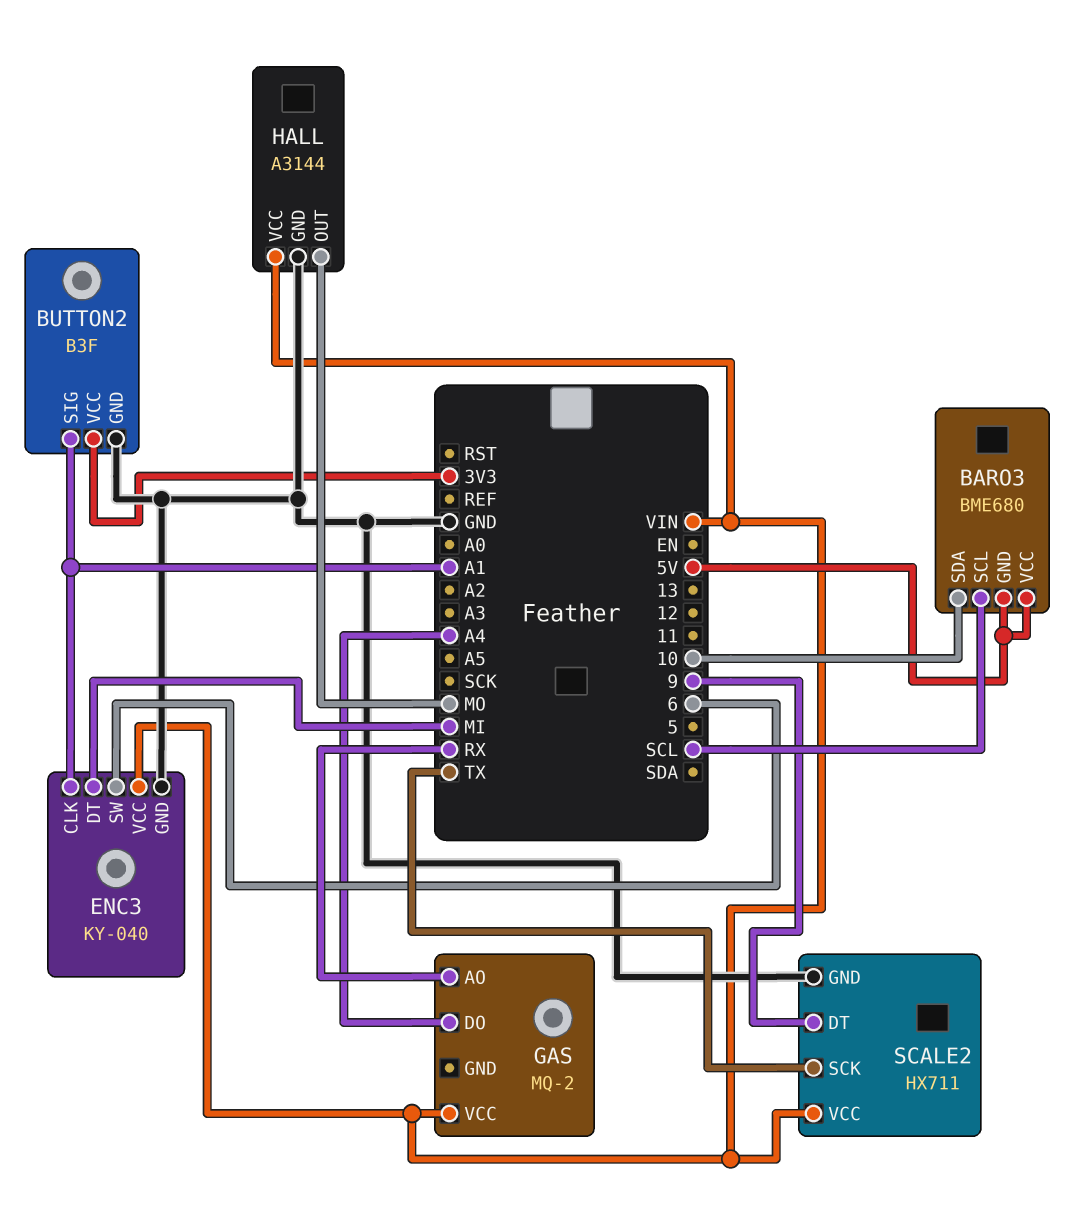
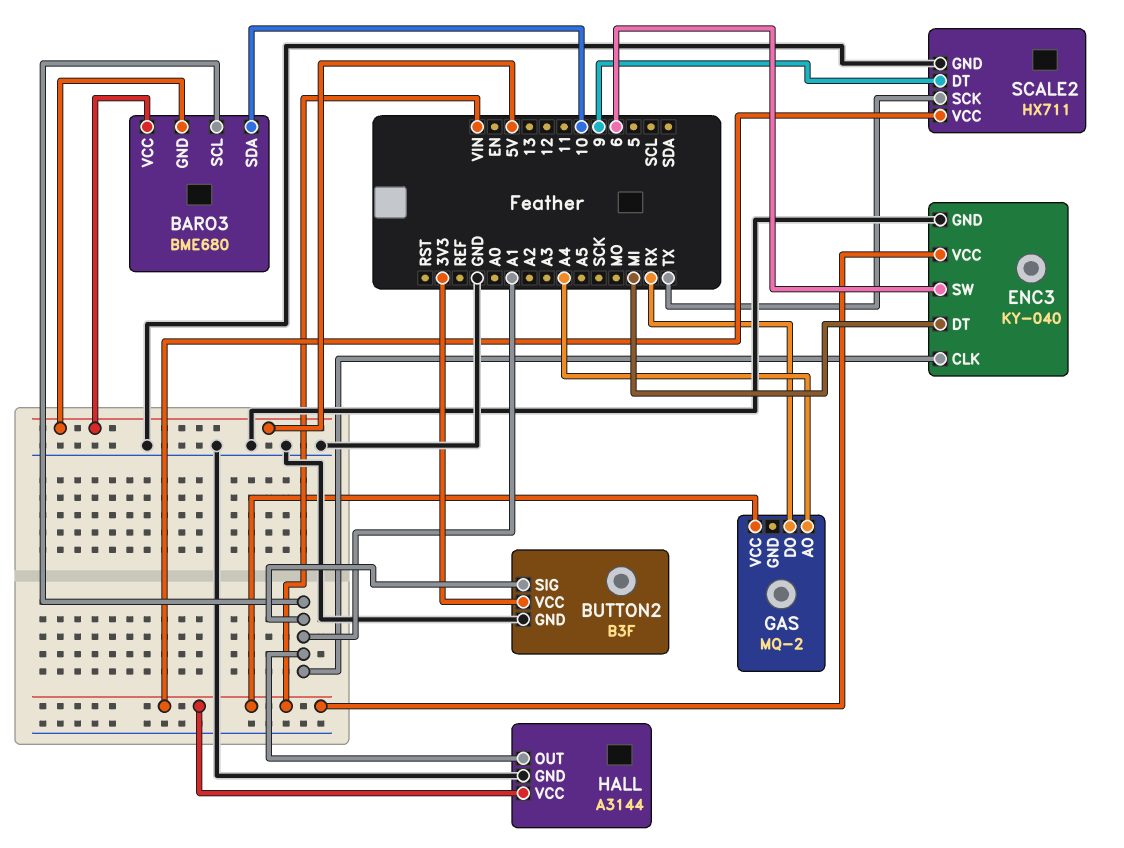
BARO3 pin SCL: SCL -> A1
GAS pin AO: RX -> A4
GAS pin DO: A4 -> RX
HALL pin OUT: MO -> A1

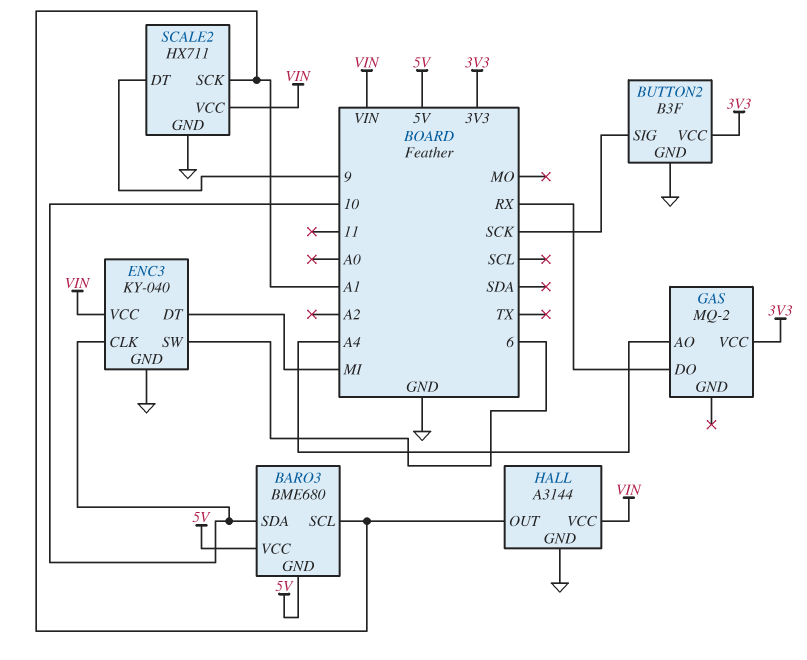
BUTTON2 pin SIG: A1 -> SCK
ENC3 pin CLK: A1 -> 10
GAS pin VCC: VIN -> 3V3
SCALE2 pin SCK: TX -> A1

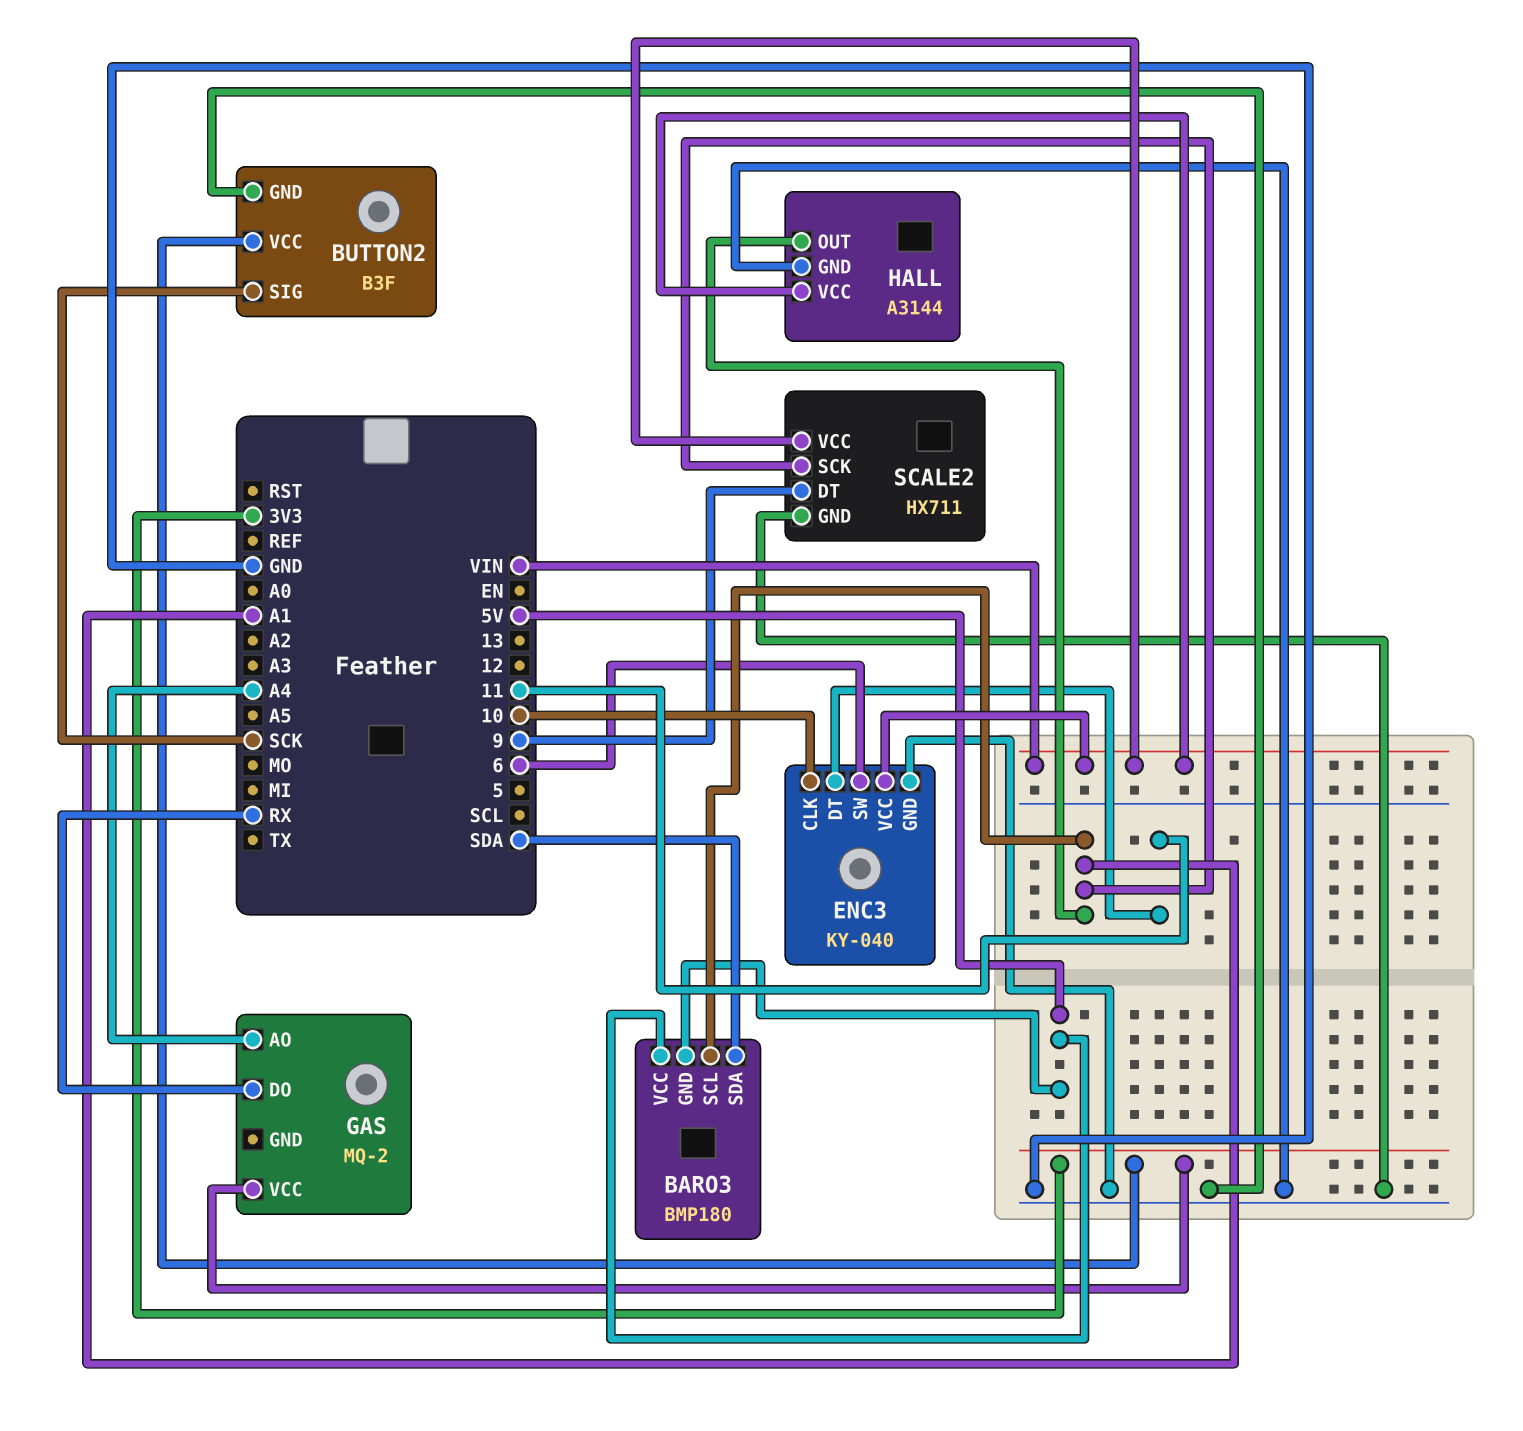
BARO3: BME680 -> BMP180
BARO3 pin SDA: 10 -> SDA
ENC3 pin DT: MI -> 11

